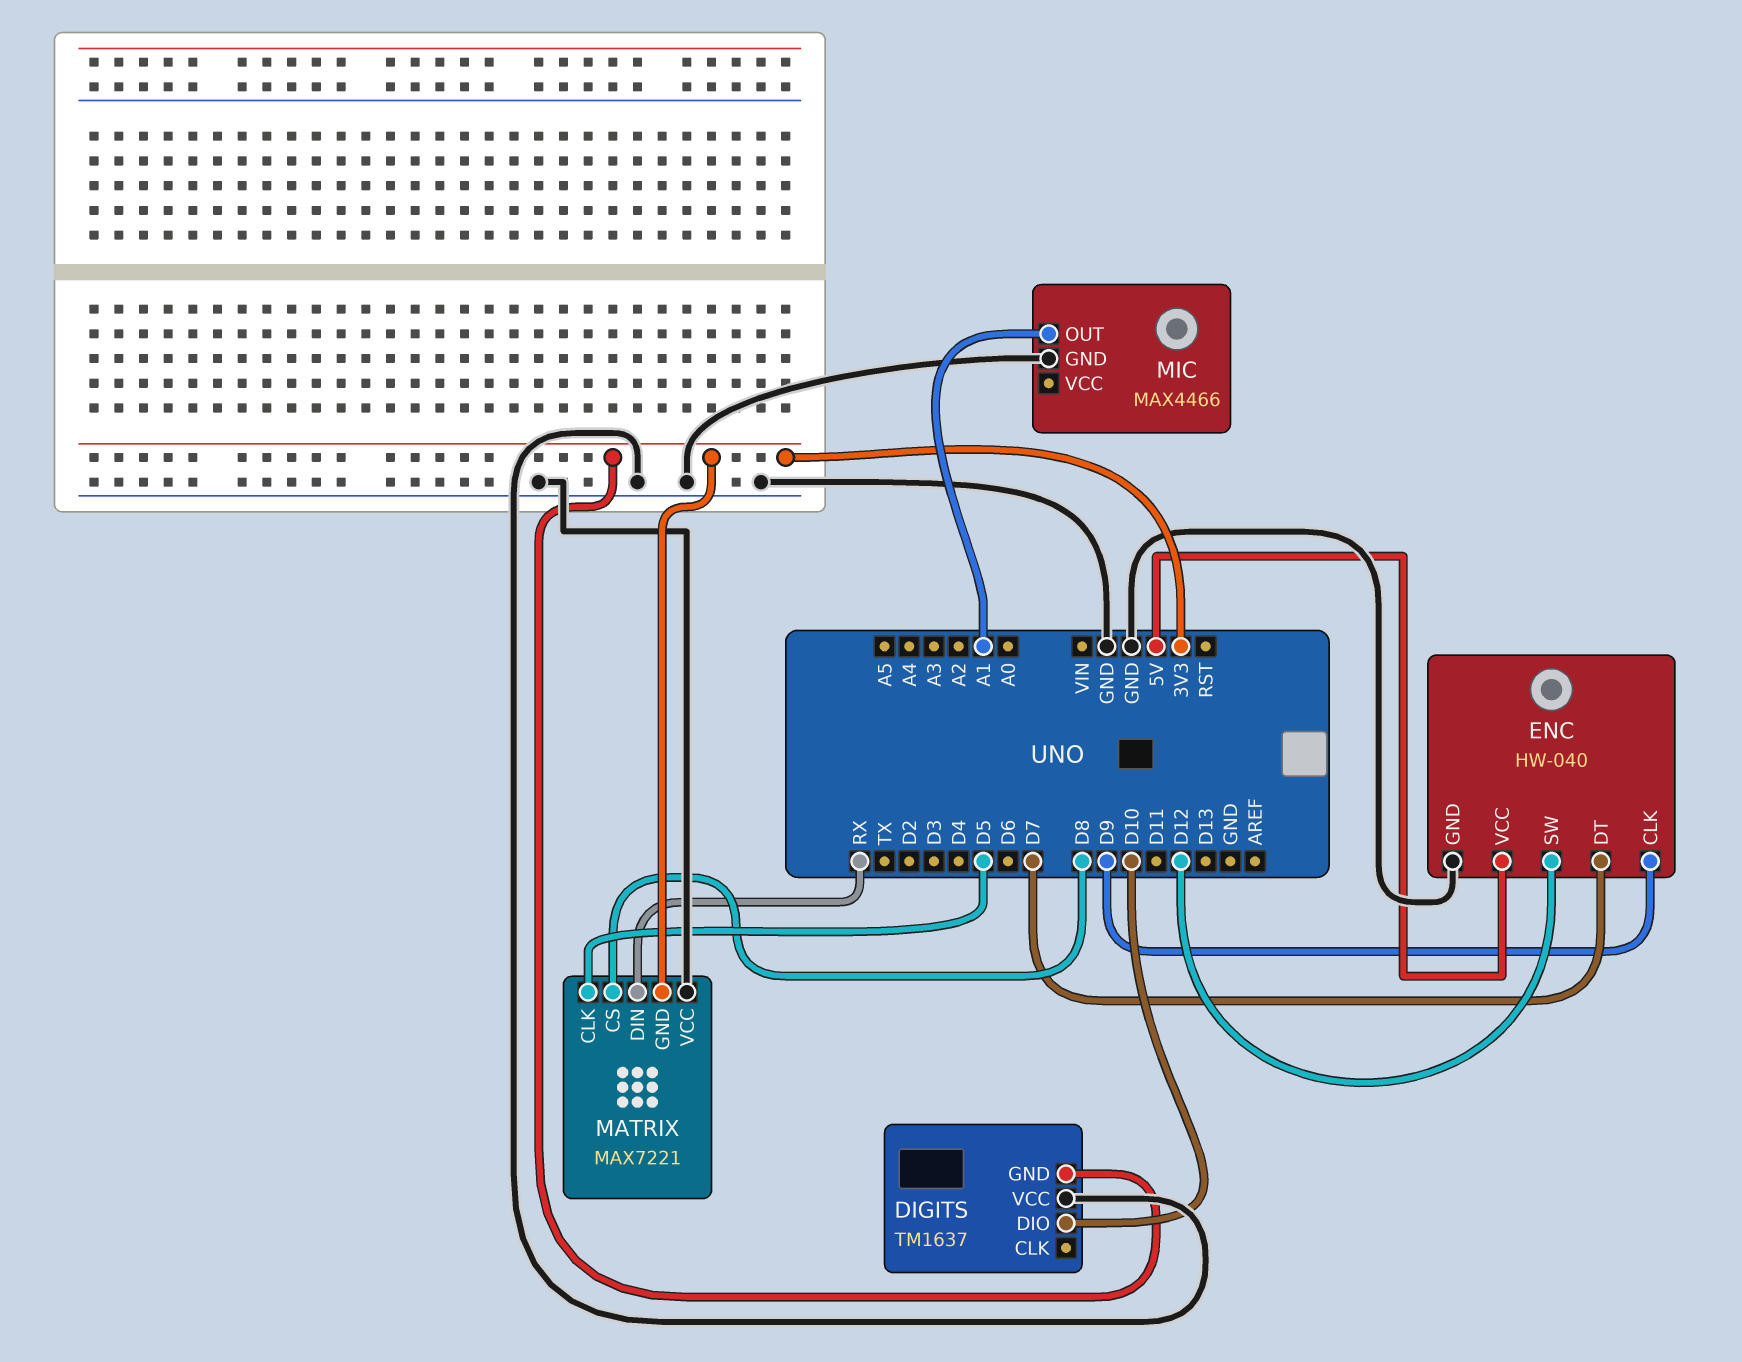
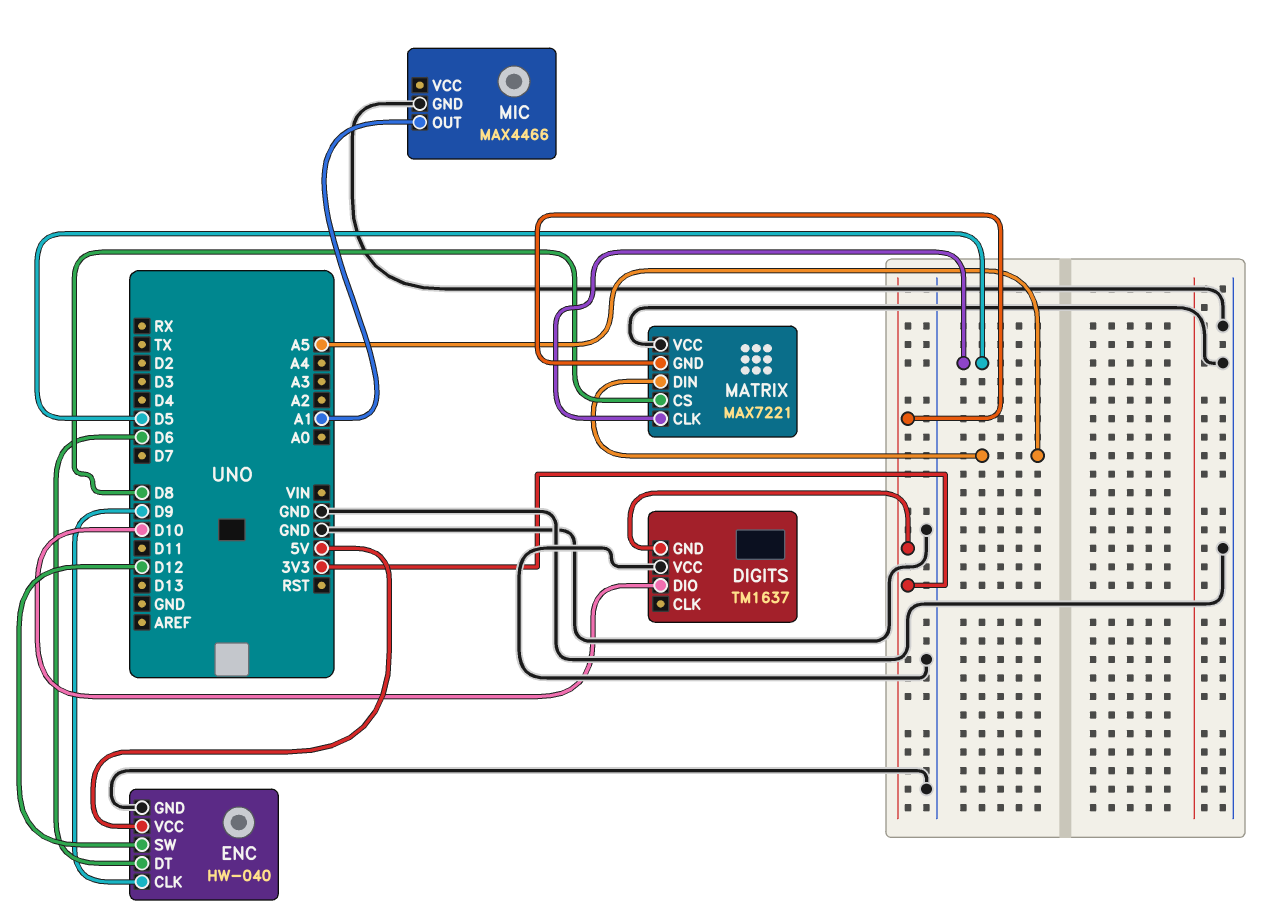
ENC pin DT: D7 -> D6
MATRIX pin DIN: RX -> A5

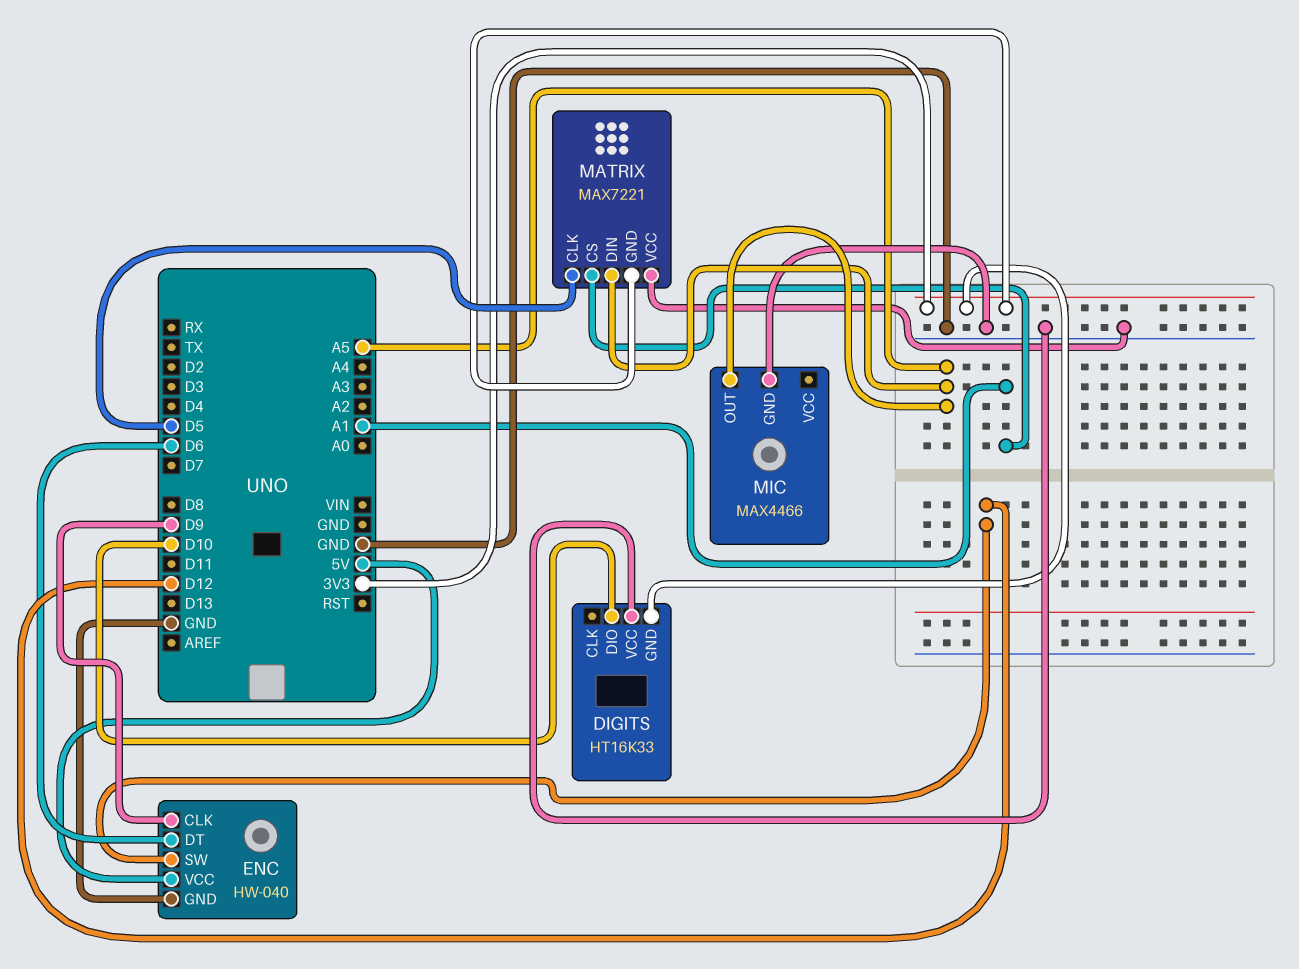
DIGITS: TM1637 -> HT16K33
MATRIX pin CS: D8 -> A1
MIC pin OUT: A1 -> A5

